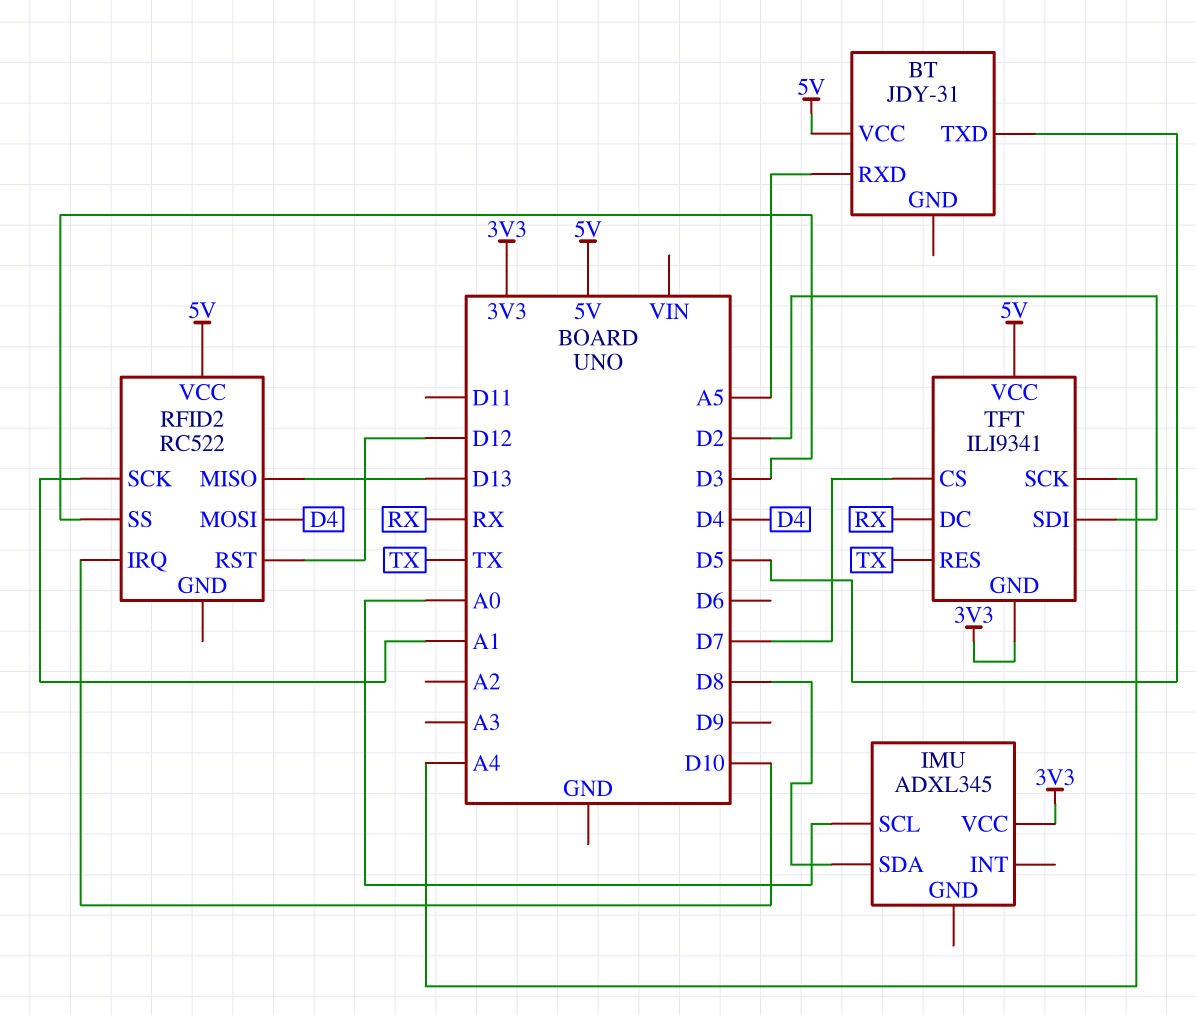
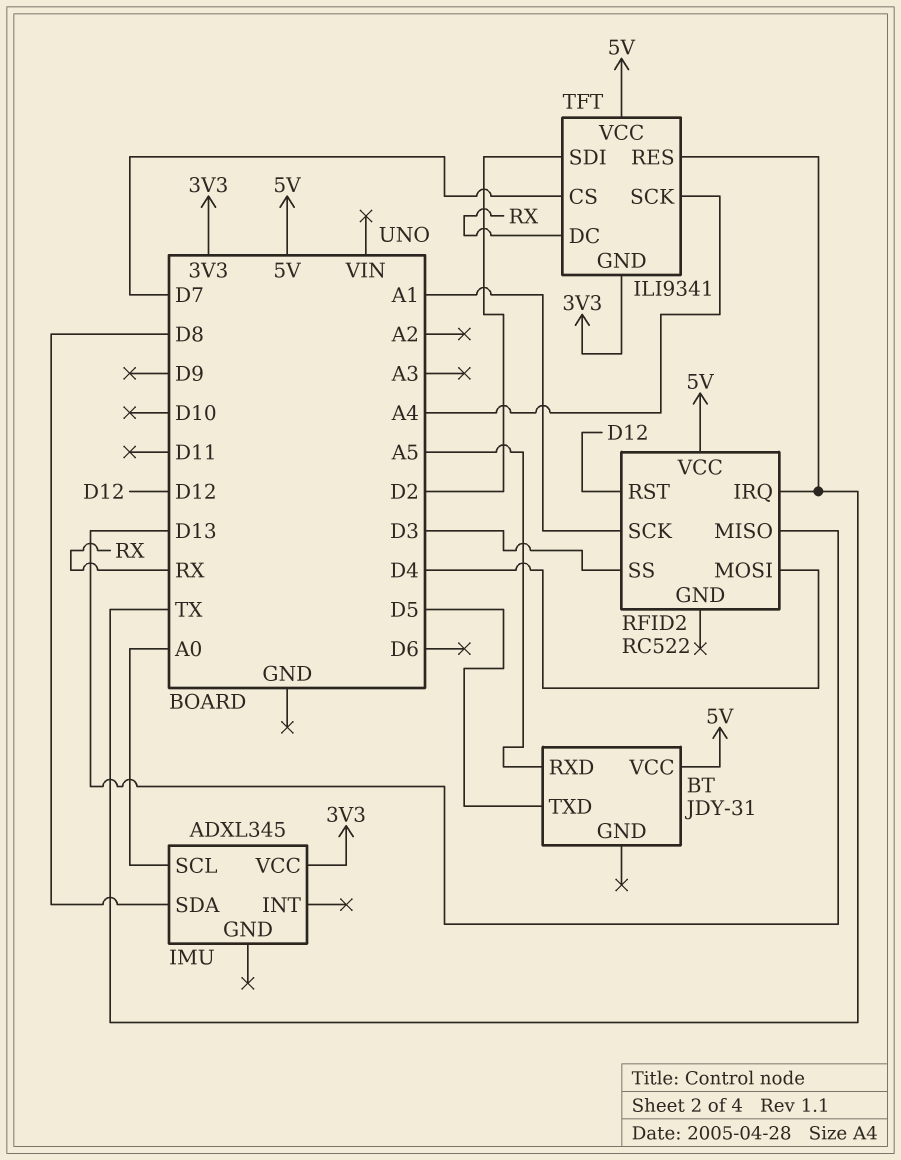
RFID2 pin IRQ: D10 -> TX

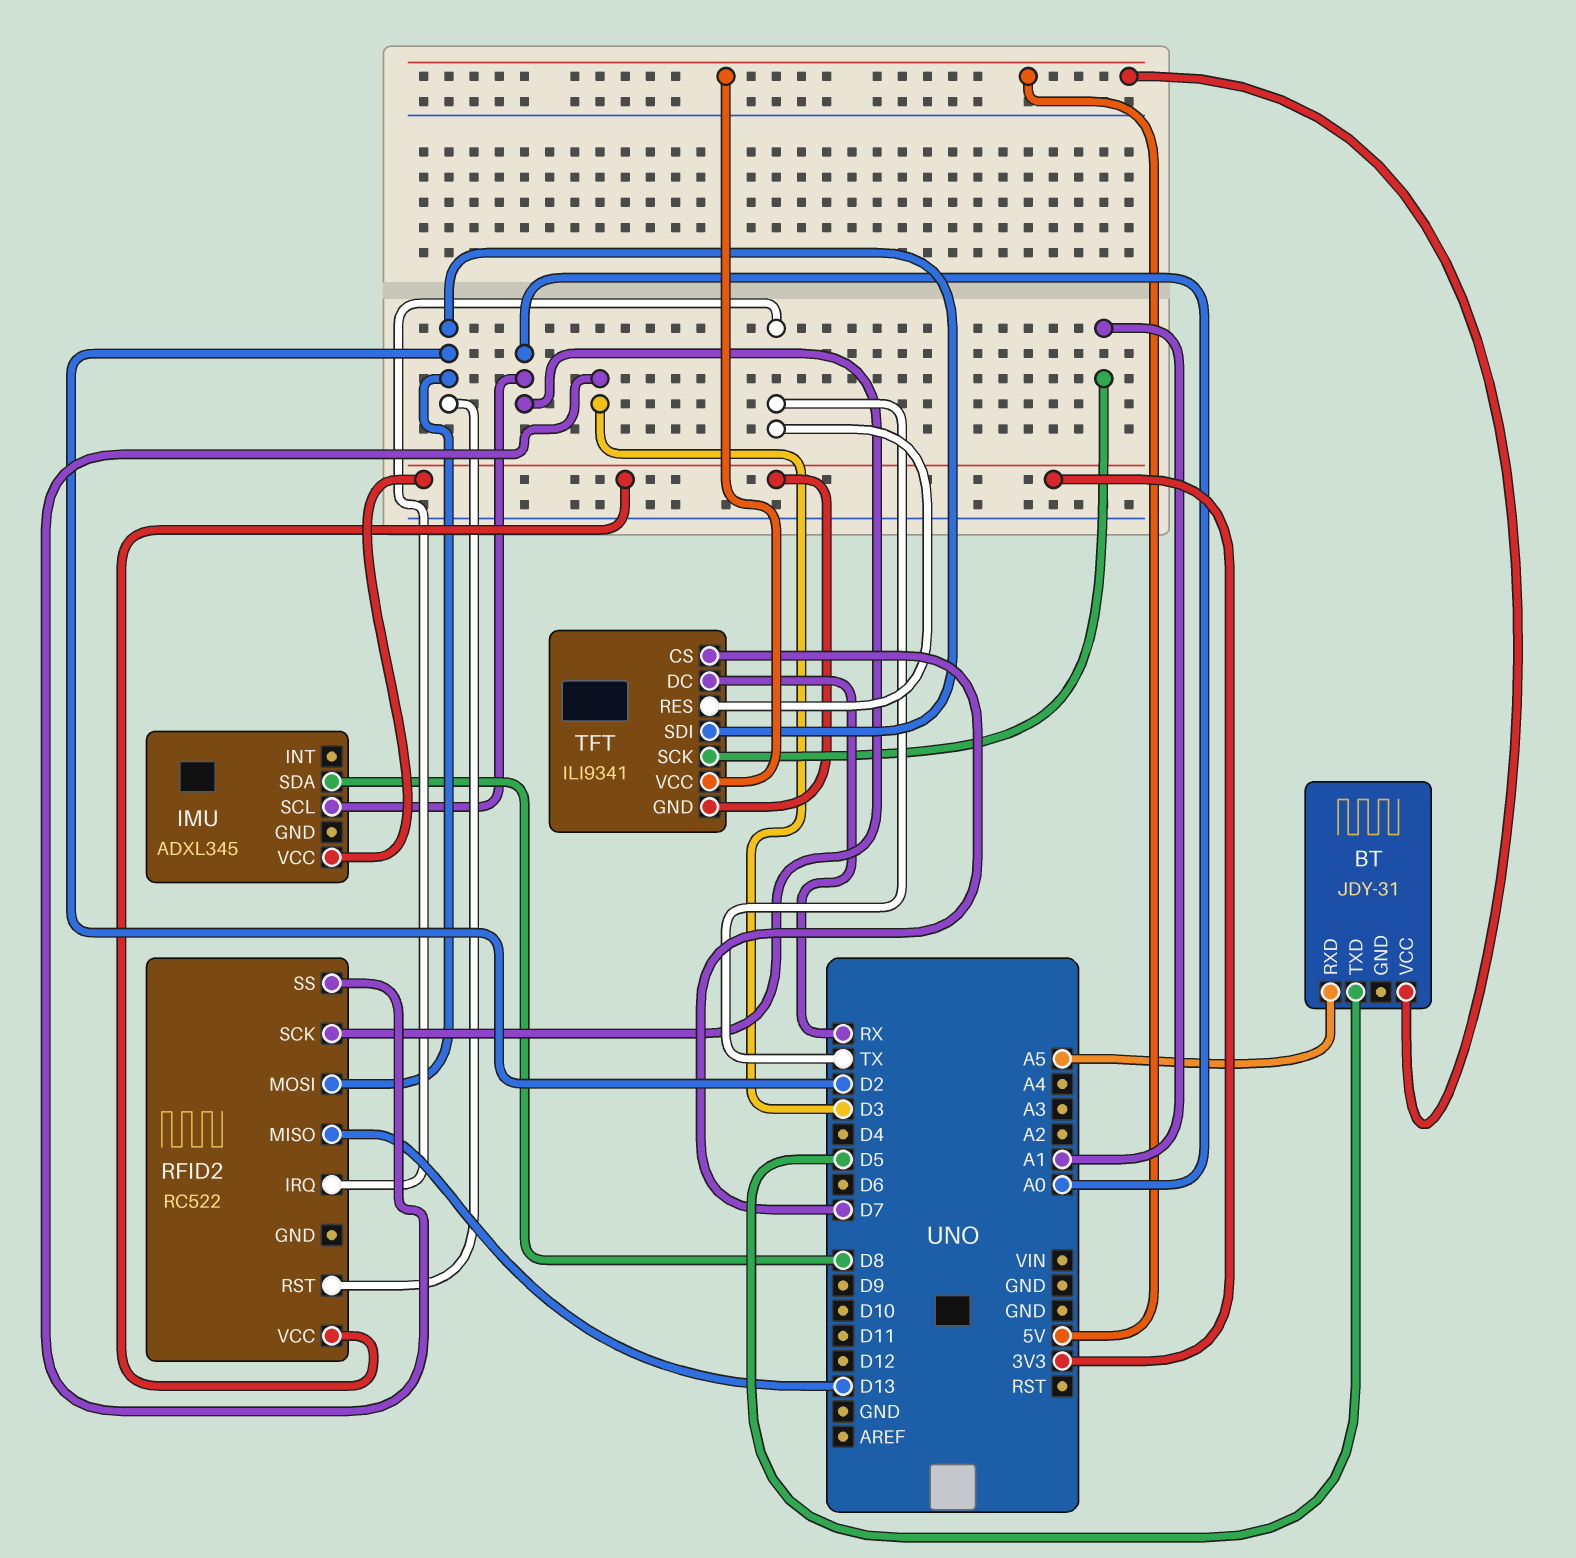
RFID2 pin MOSI: D4 -> D2
RFID2 pin RST: D12 -> D2
RFID2 pin SCK: A1 -> A0
RFID2 pin VCC: 5V -> 3V3
TFT pin SCK: A4 -> A1

